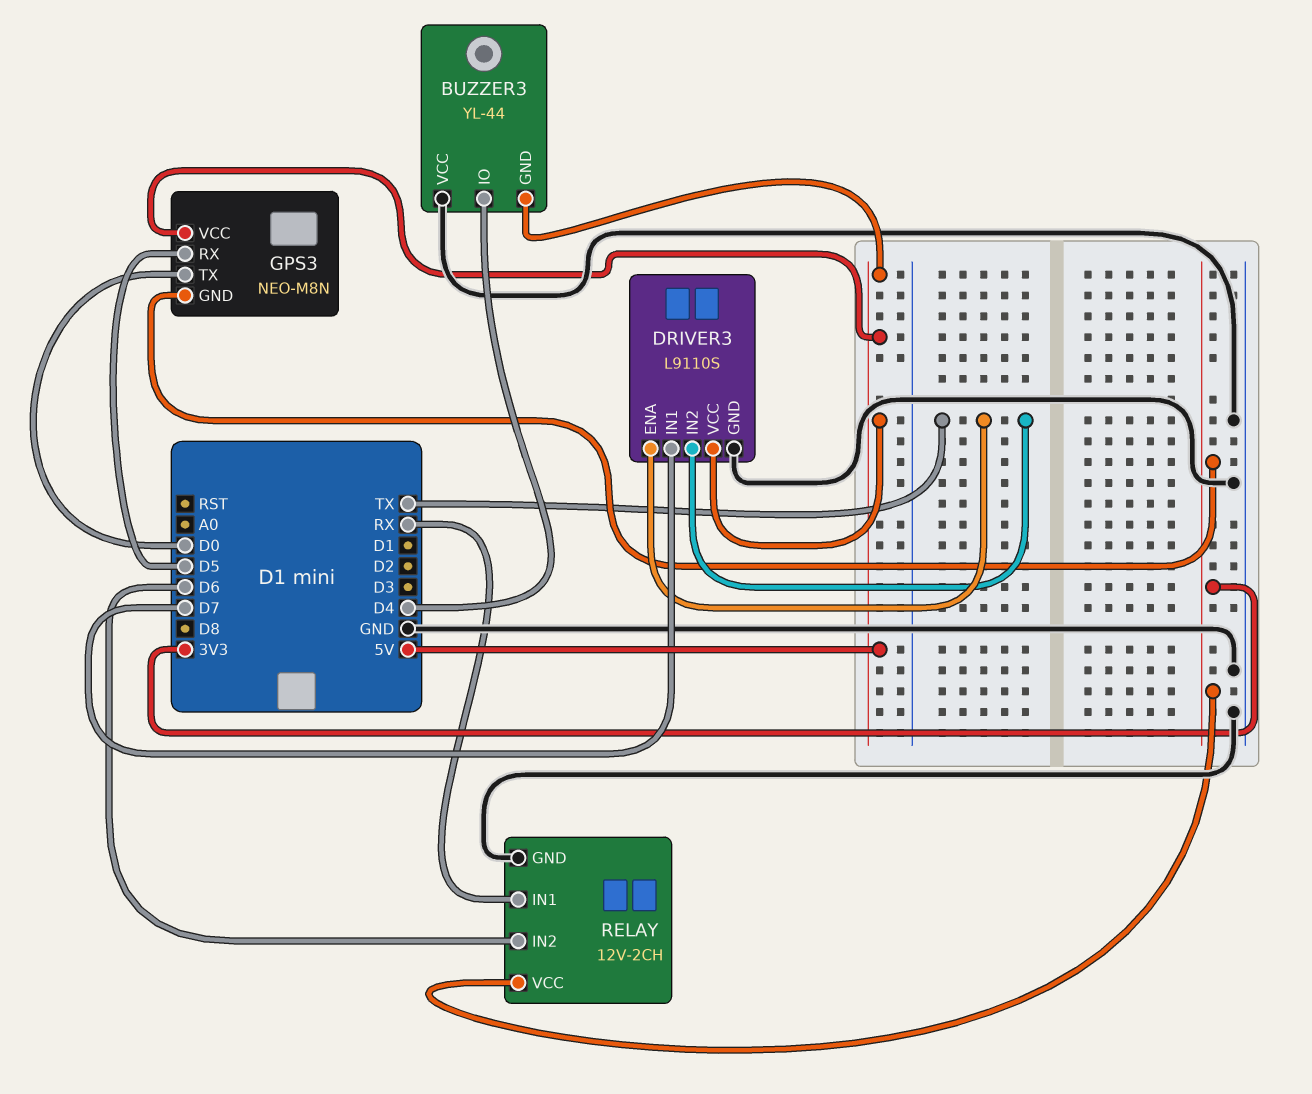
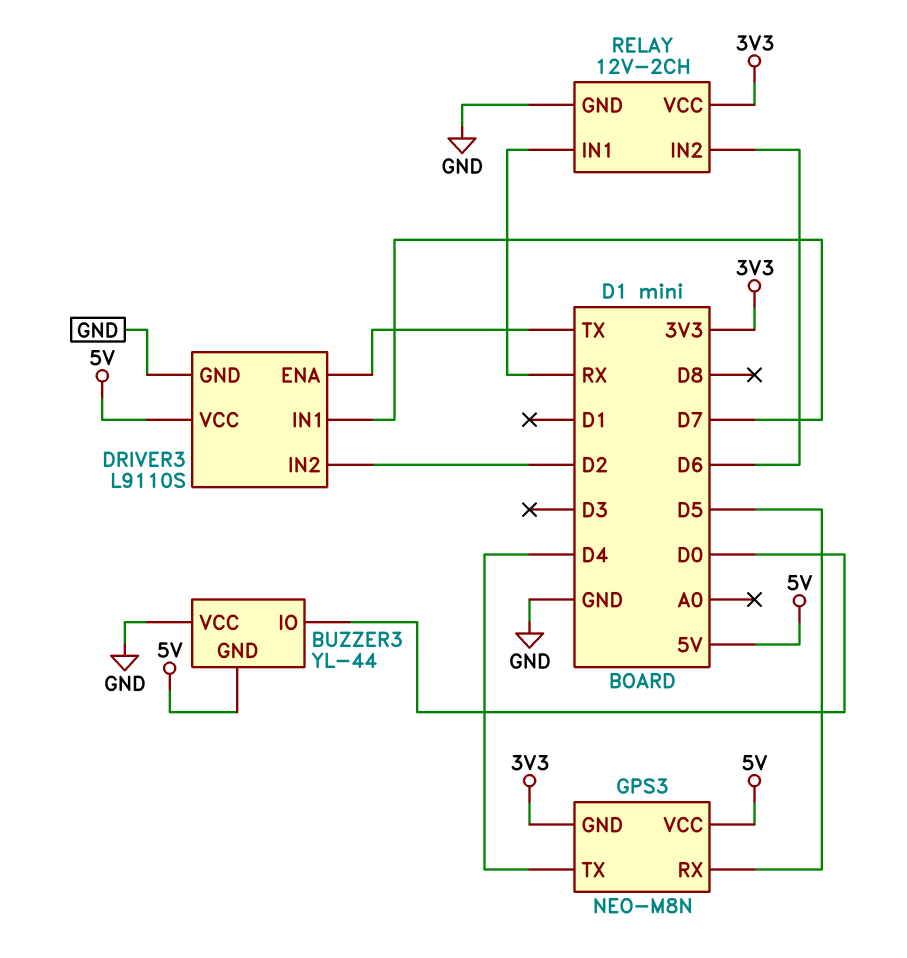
BUZZER3 pin IO: D4 -> D0
DRIVER3 pin IN2: TX -> D2
GPS3 pin TX: D0 -> D4

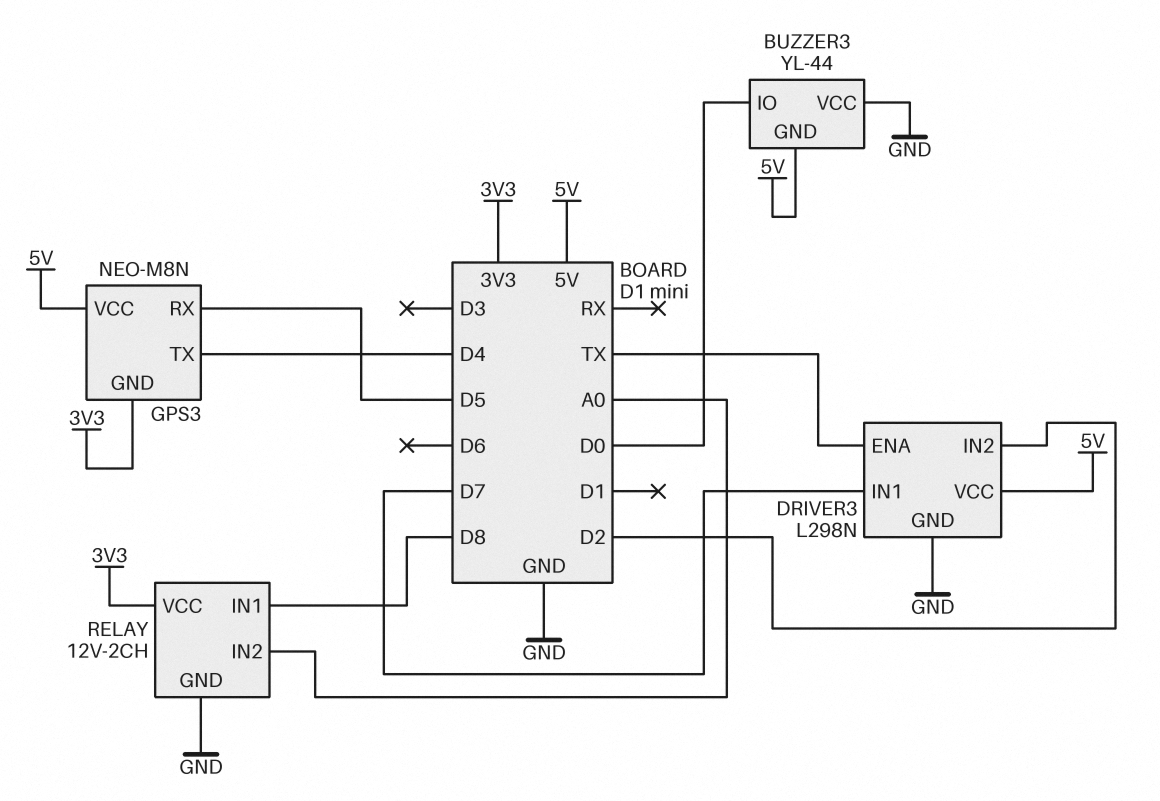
DRIVER3: L9110S -> L298N
RELAY pin IN1: RX -> D8
RELAY pin IN2: D6 -> A0

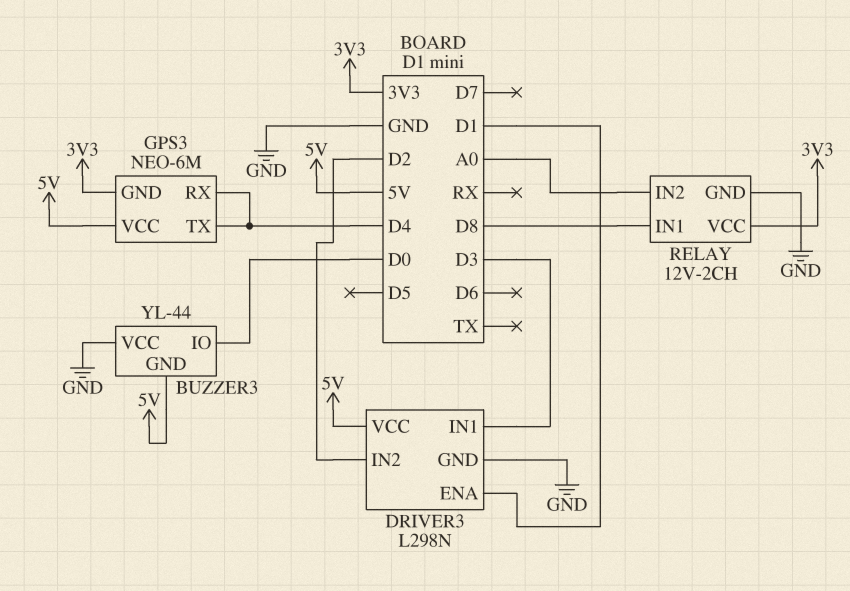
DRIVER3 pin ENA: TX -> D1
DRIVER3 pin IN1: D7 -> D3
GPS3: NEO-M8N -> NEO-6M
GPS3 pin RX: D5 -> D4

